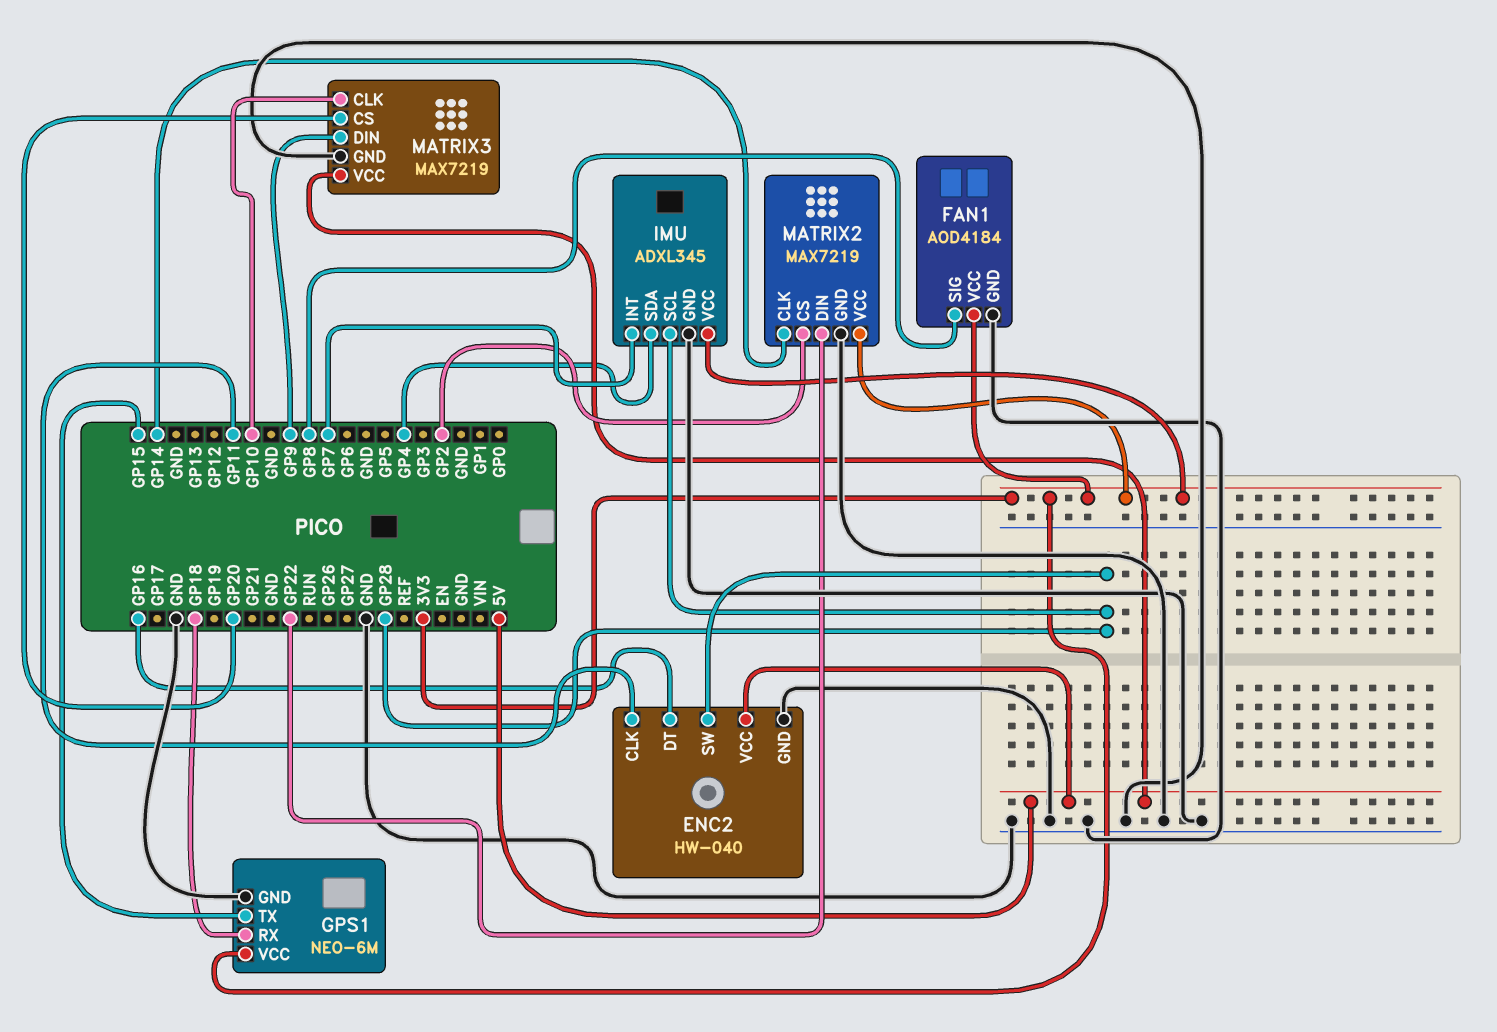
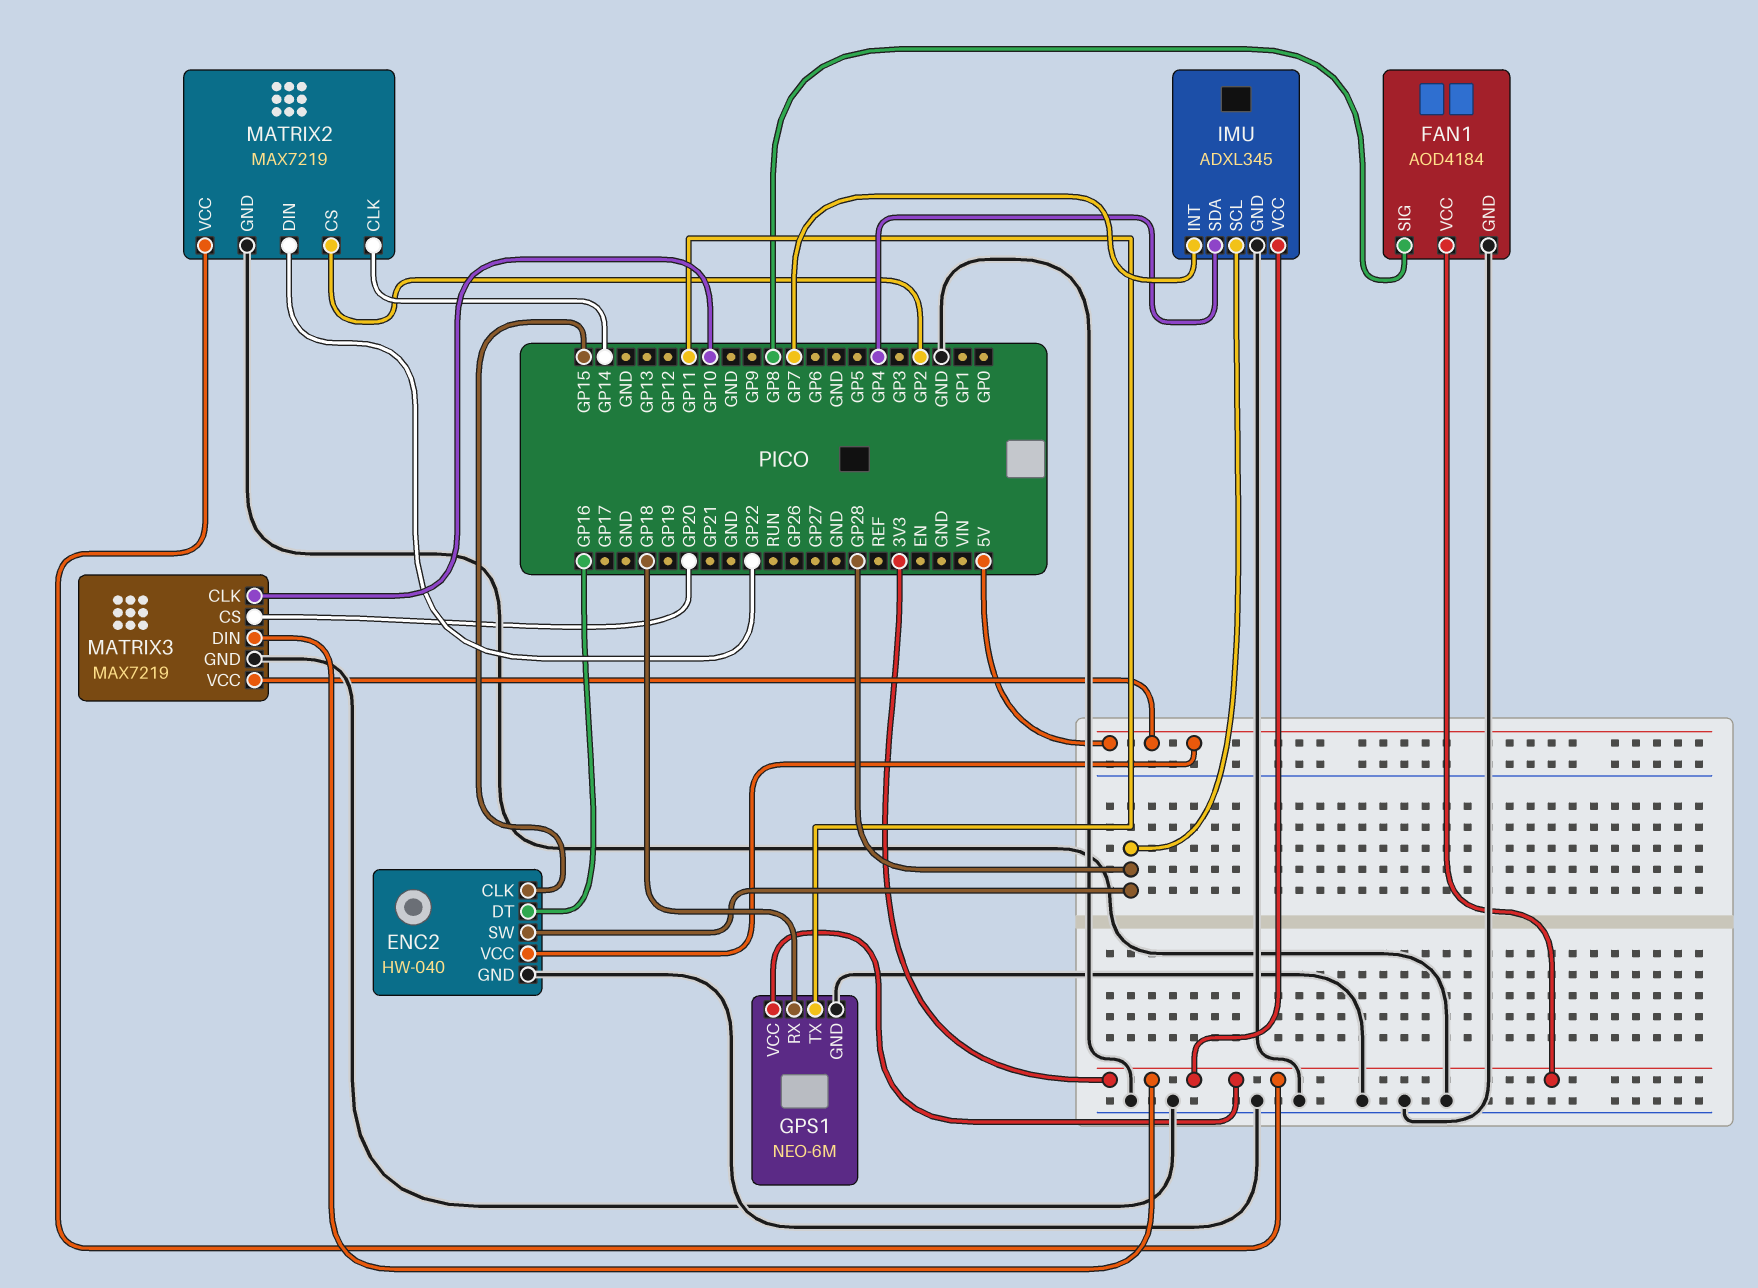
ENC2 pin CLK: GP11 -> GP15
GPS1 pin TX: GP15 -> GP11
MATRIX3 pin DIN: GP9 -> 3V3

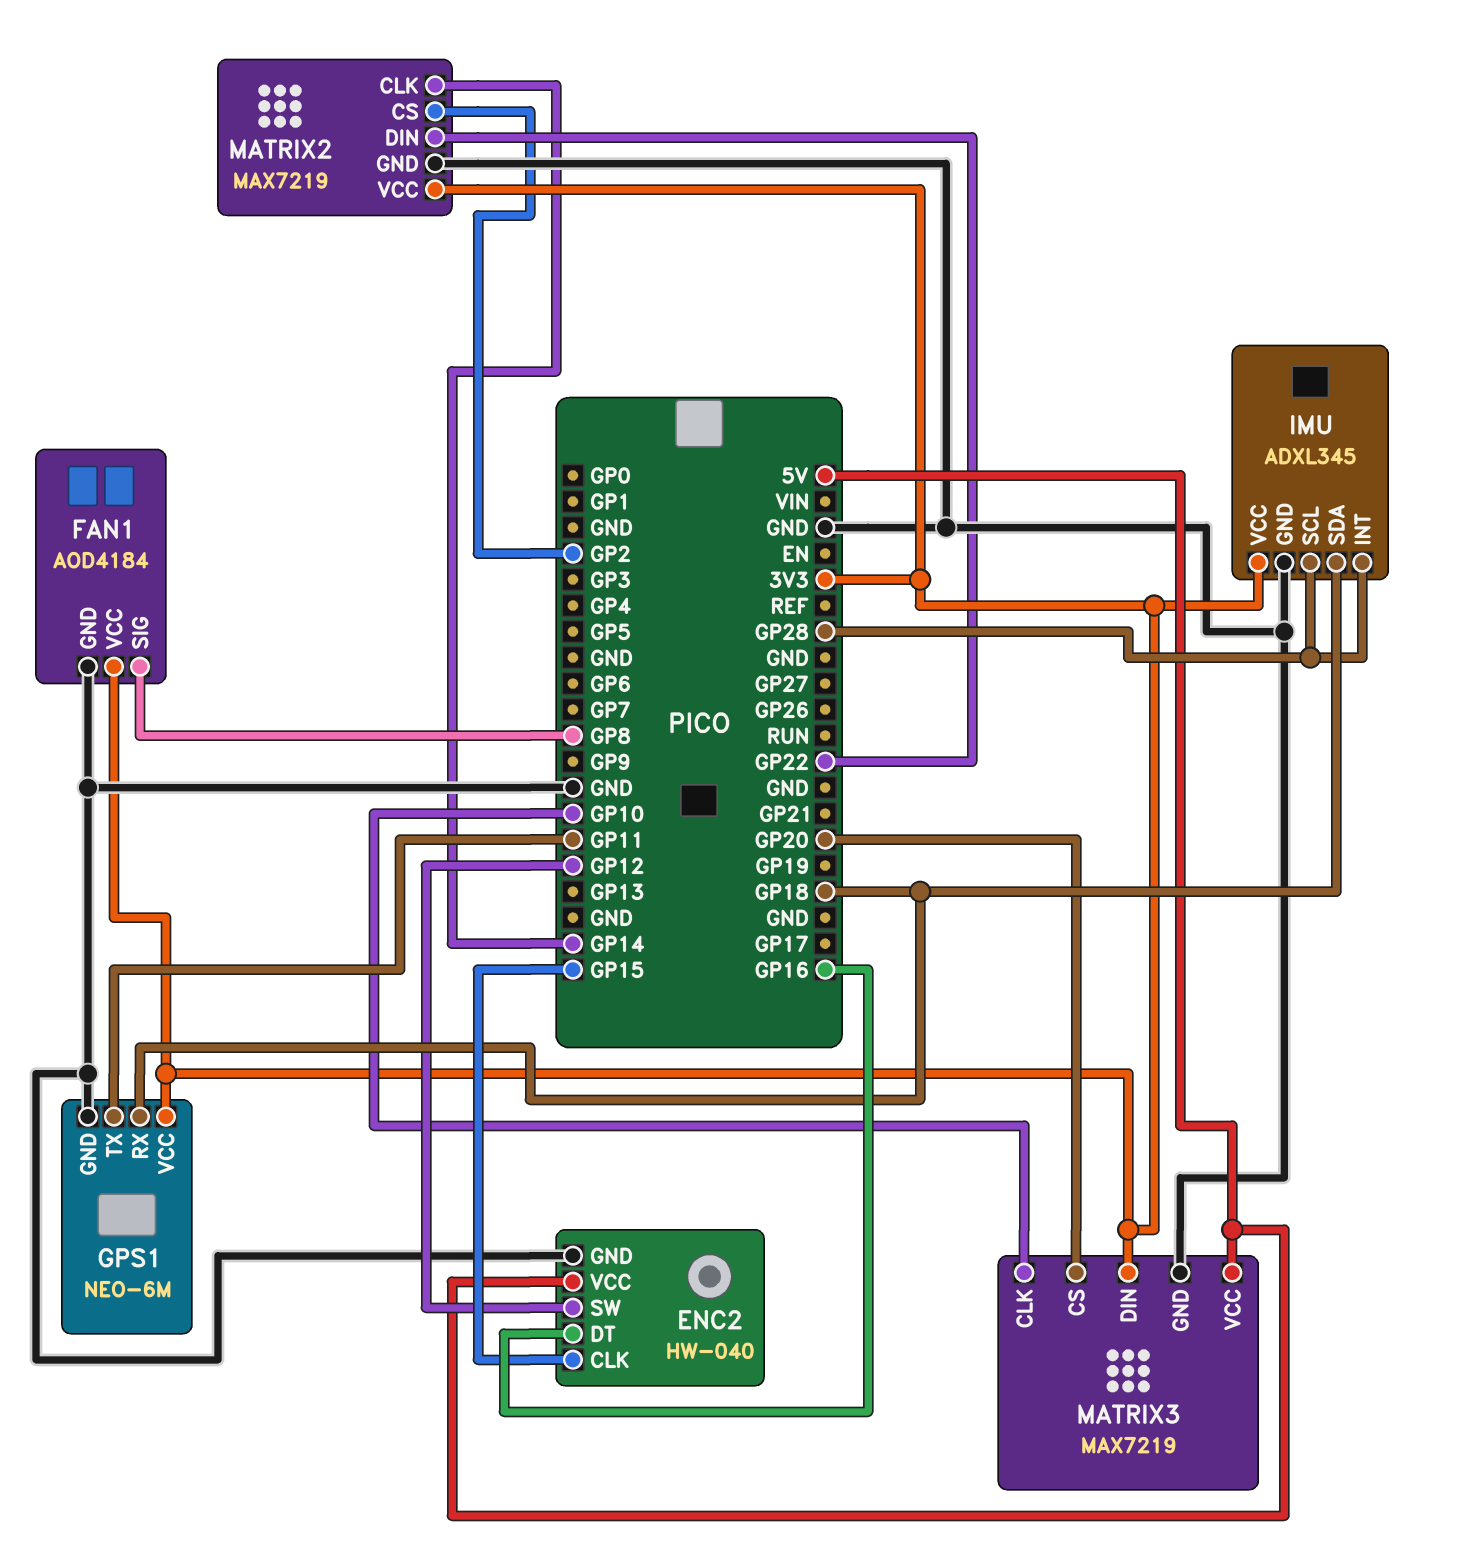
ENC2 pin SW: GP28 -> GP12
IMU pin INT: GP7 -> GP28
IMU pin SDA: GP4 -> GP18

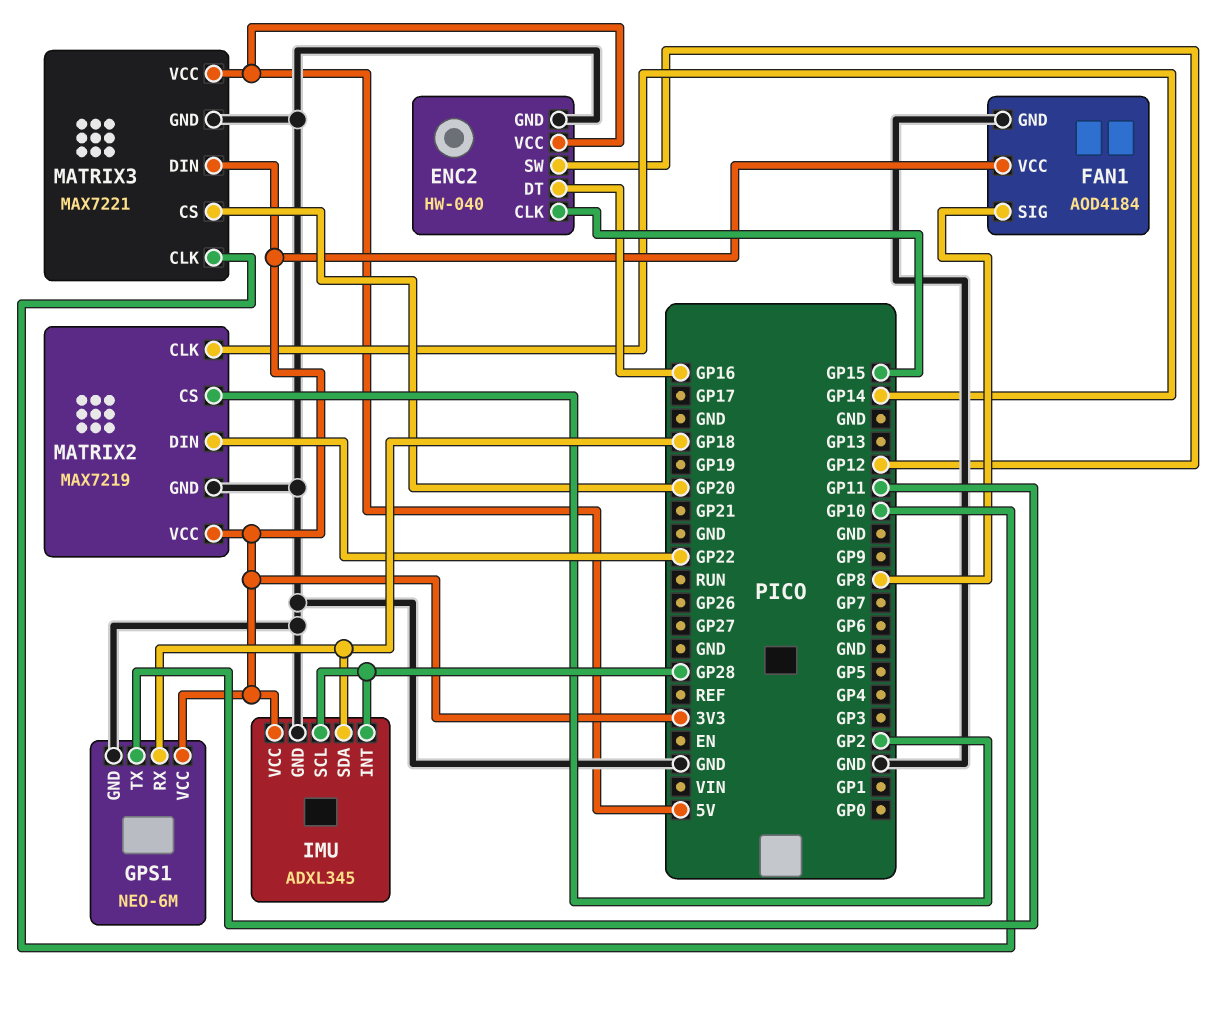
MATRIX3: MAX7219 -> MAX7221

